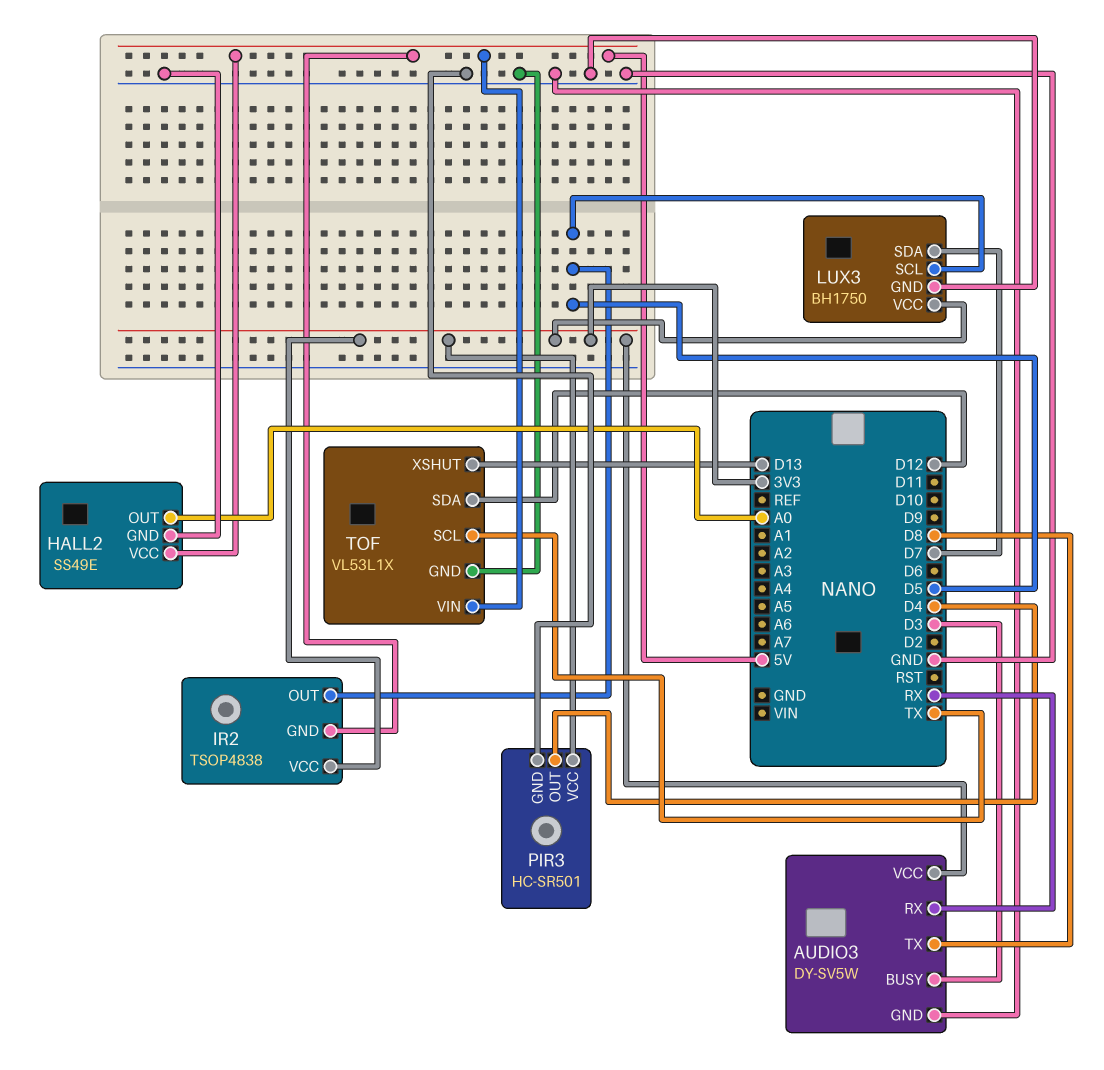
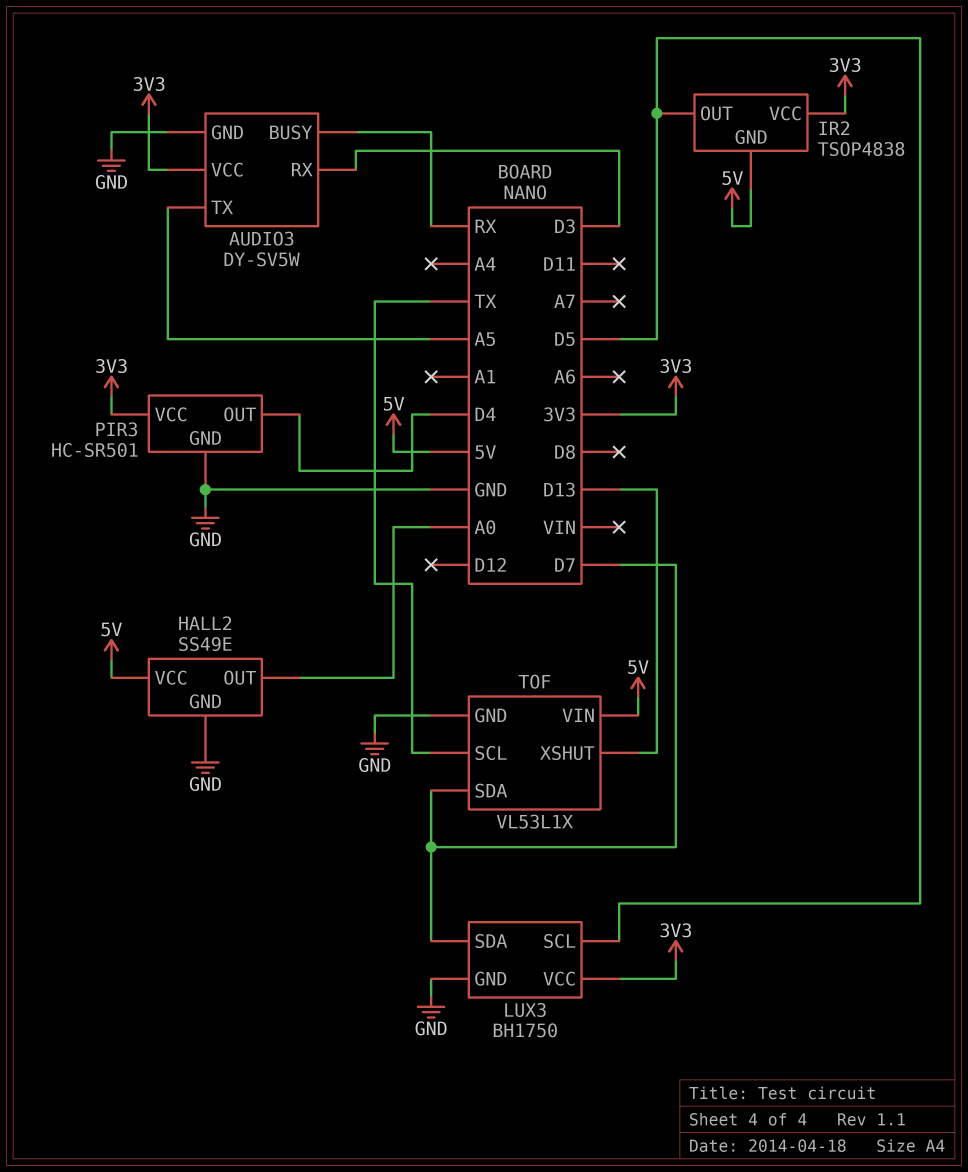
AUDIO3 pin BUSY: D3 -> RX
AUDIO3 pin RX: RX -> D3
AUDIO3 pin TX: D8 -> A5
TOF pin SDA: D12 -> D7

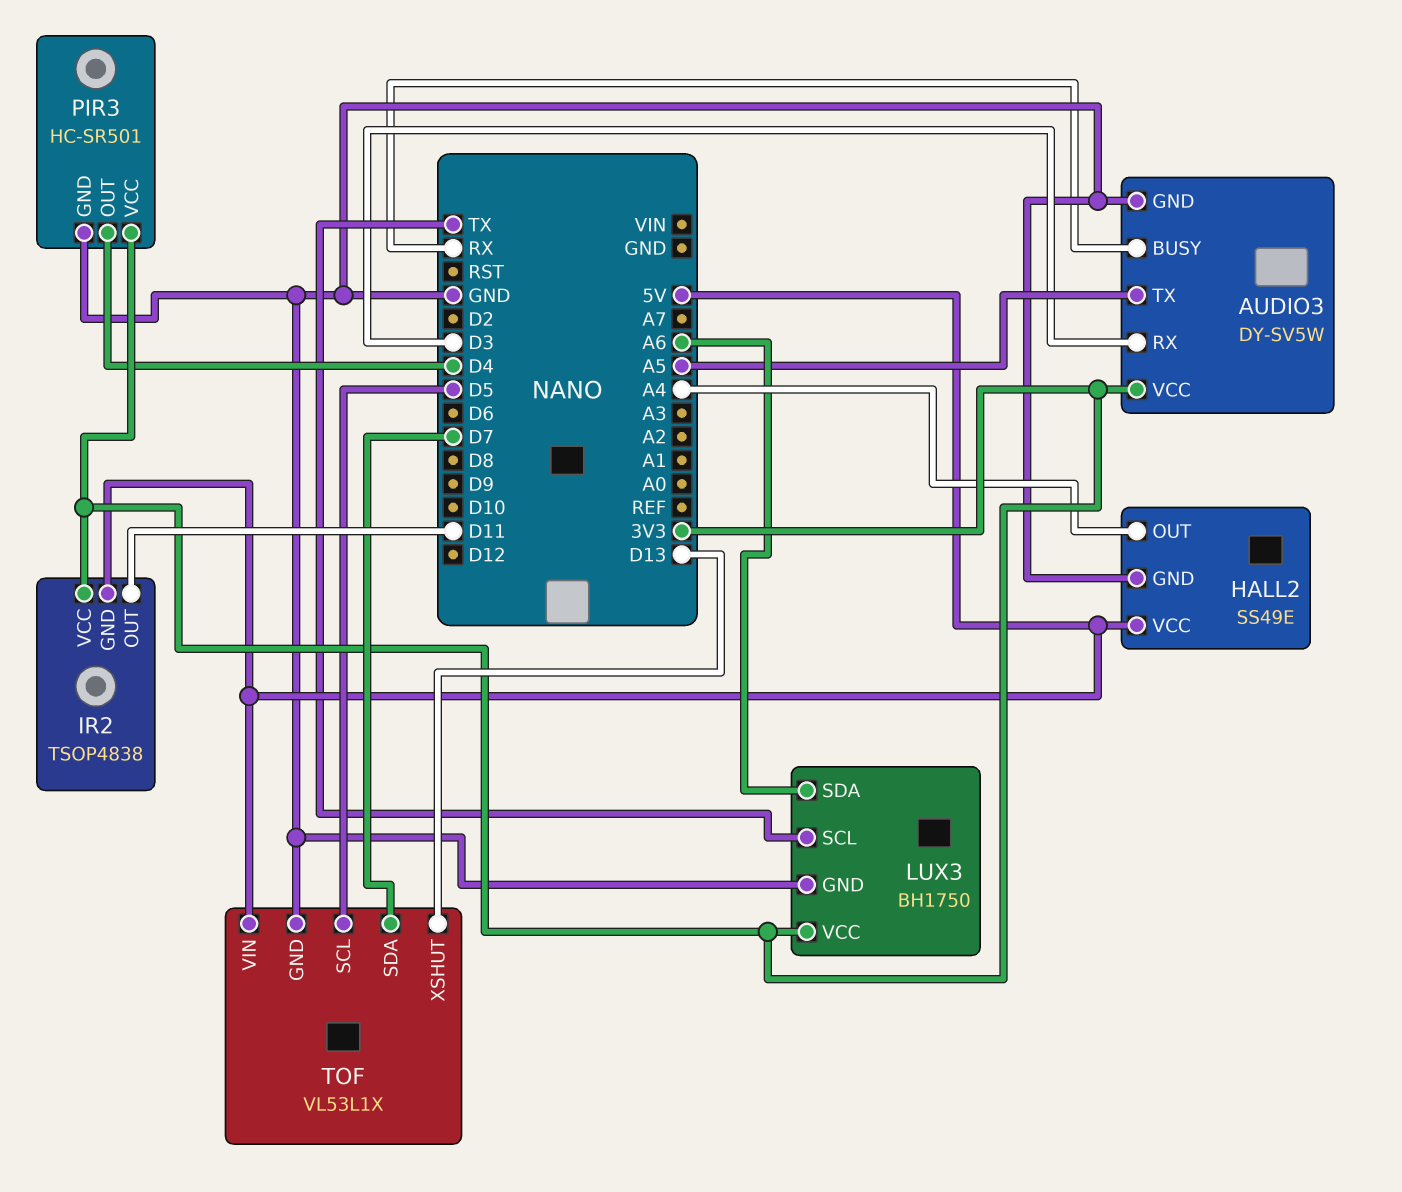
HALL2 pin OUT: A0 -> A4
IR2 pin OUT: D5 -> D11
LUX3 pin SCL: D5 -> TX
LUX3 pin SDA: D7 -> A6
TOF pin SCL: TX -> D5

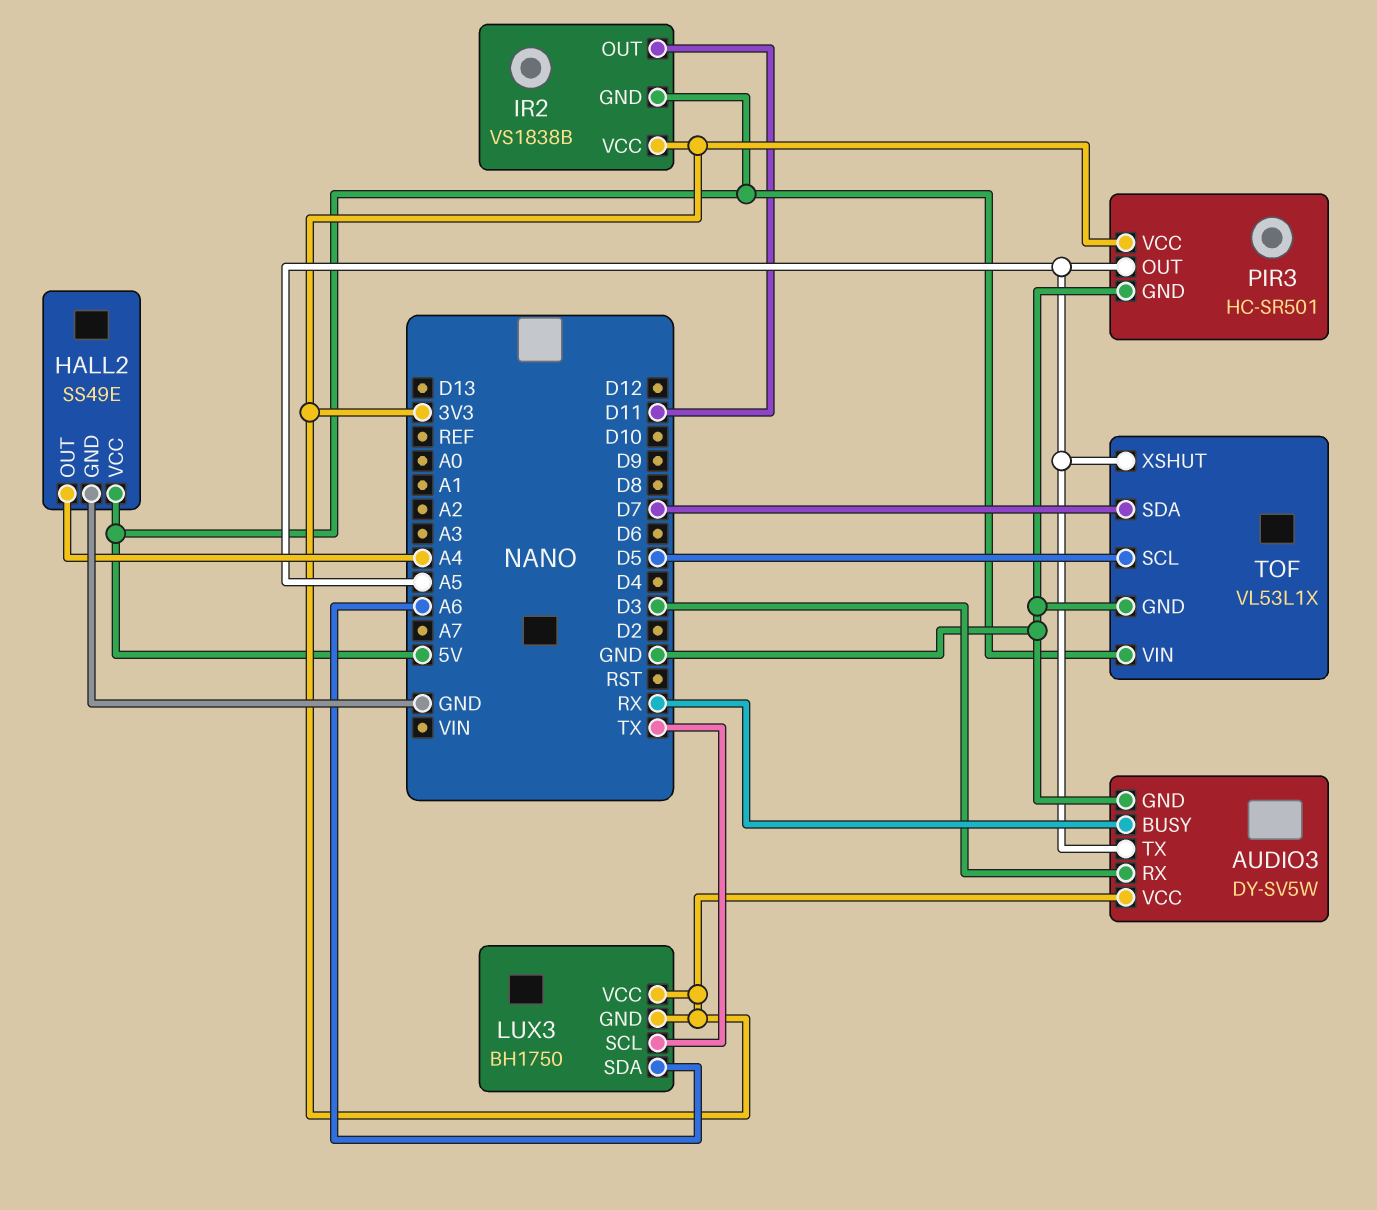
IR2: TSOP4838 -> VS1838B
LUX3 pin GND: GND -> 3V3
PIR3 pin OUT: D4 -> A5
TOF pin XSHUT: D13 -> A5

